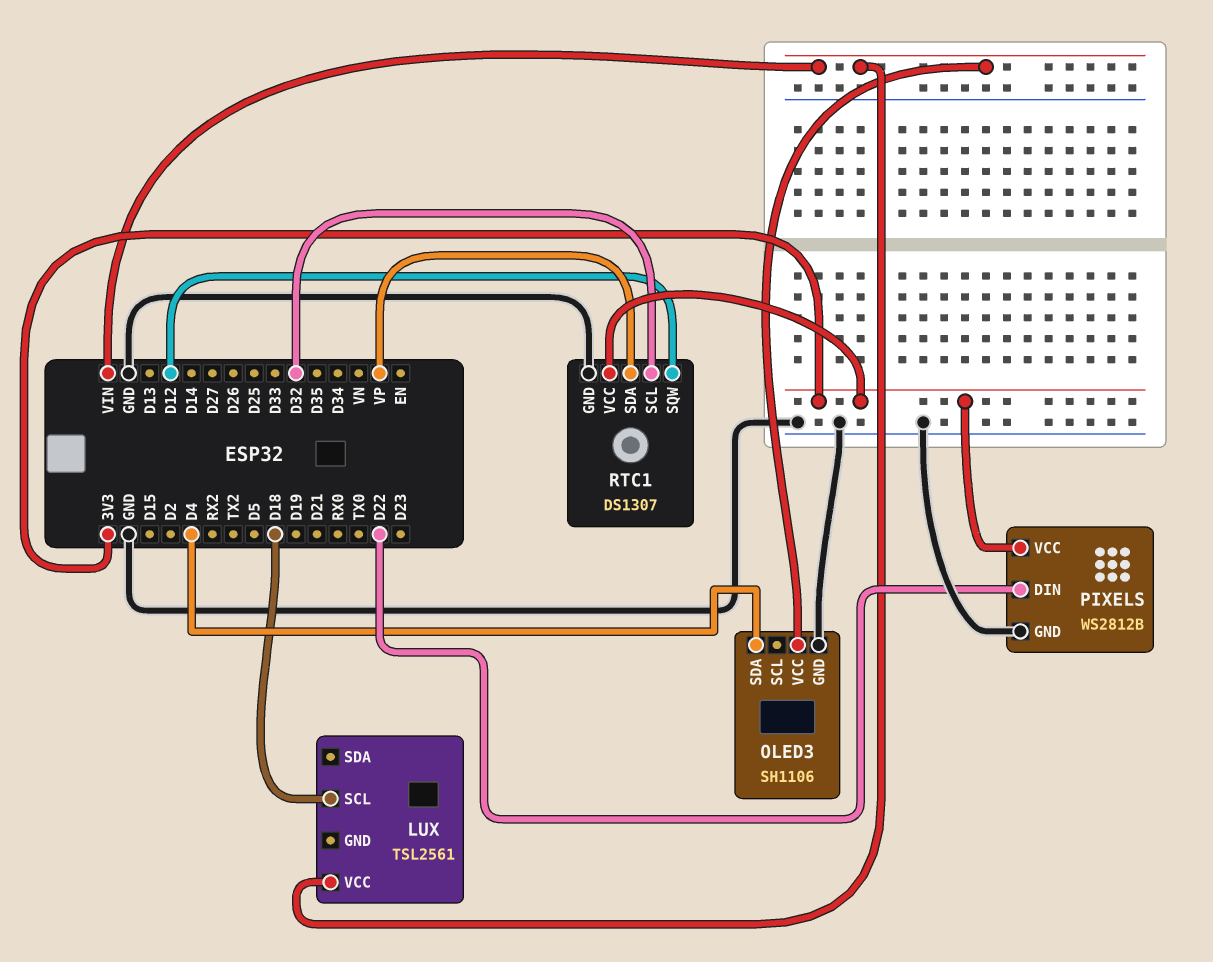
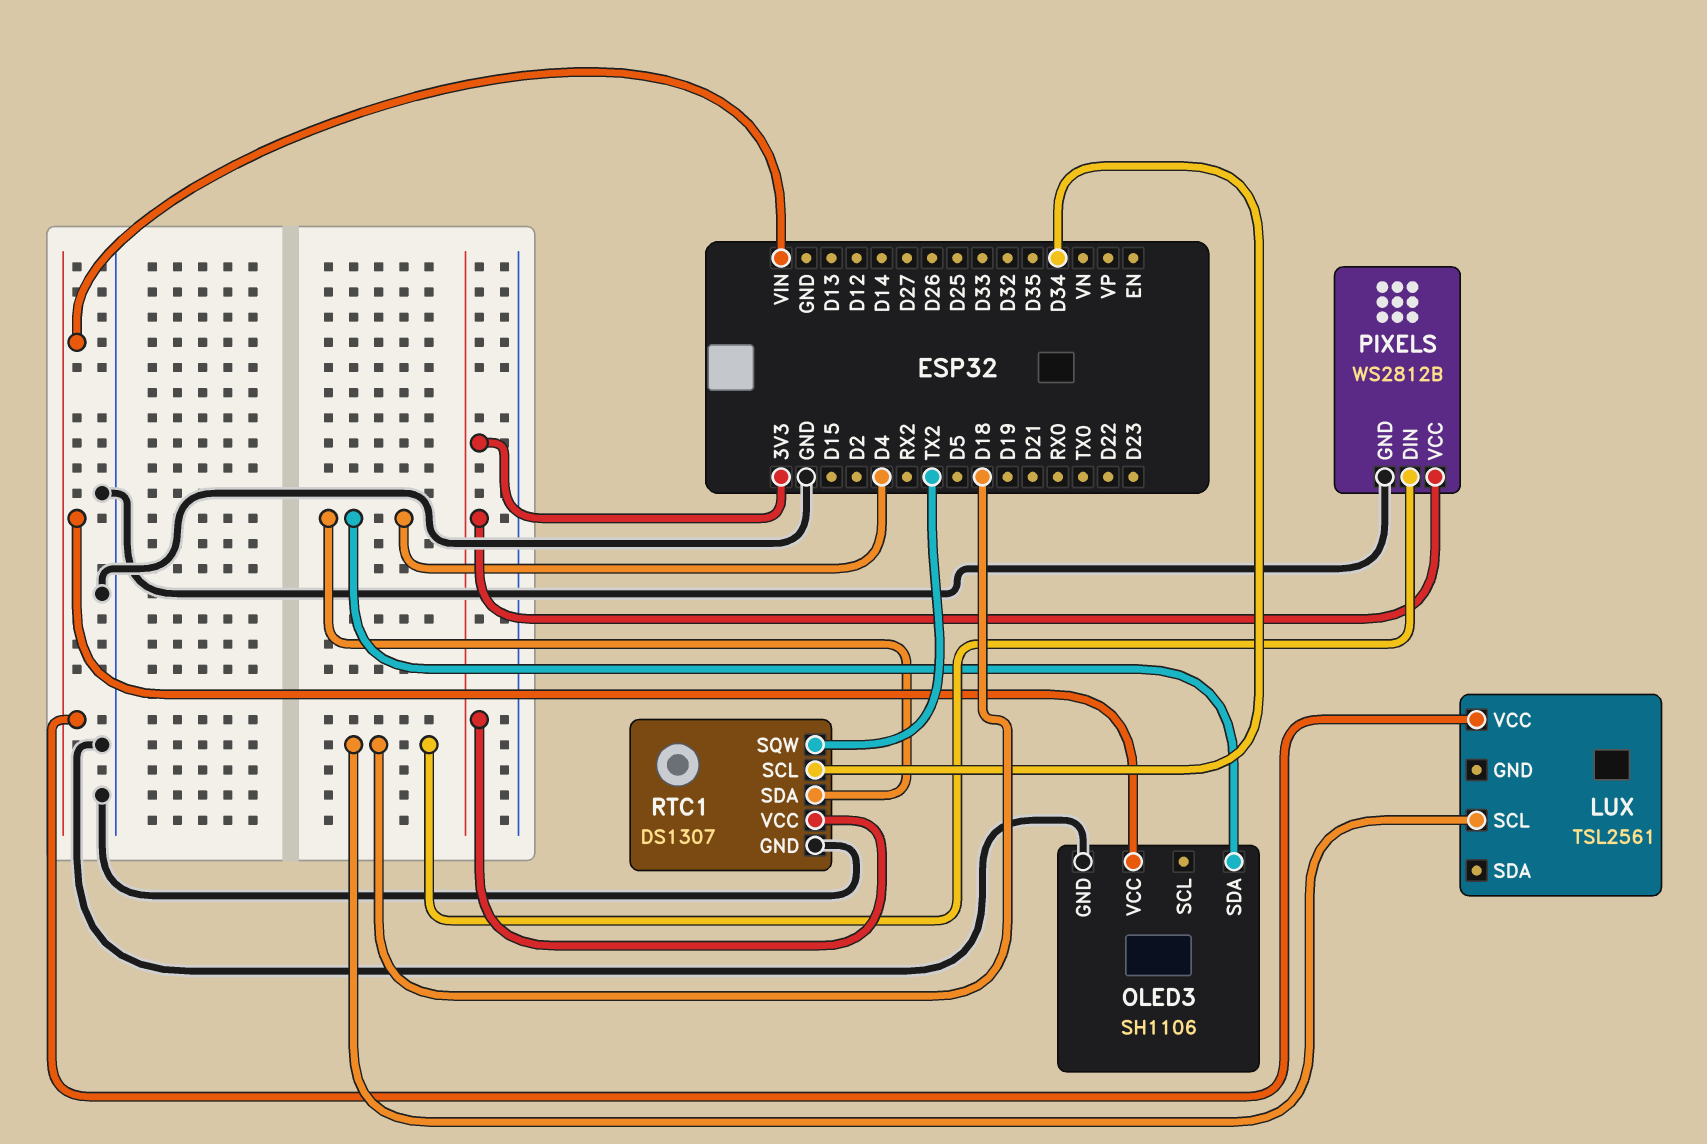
PIXELS pin DIN: D22 -> D18
RTC1 pin SCL: D32 -> D34
RTC1 pin SDA: VP -> D4
RTC1 pin SQW: D12 -> TX2

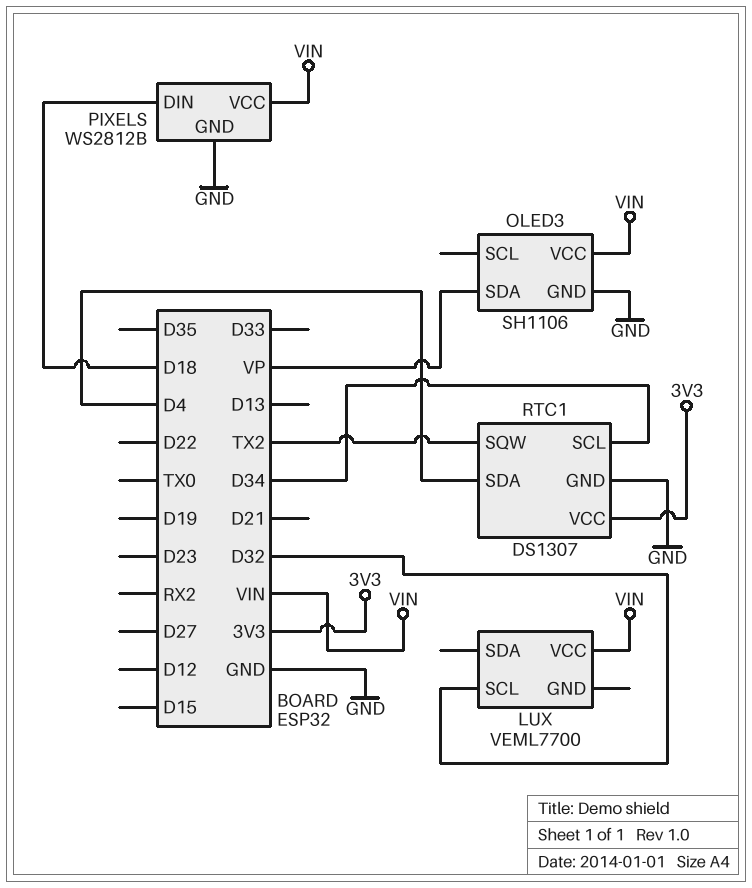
LUX: TSL2561 -> VEML7700
LUX pin SCL: D18 -> D32
OLED3 pin SDA: D4 -> VP
PIXELS pin VCC: 3V3 -> VIN

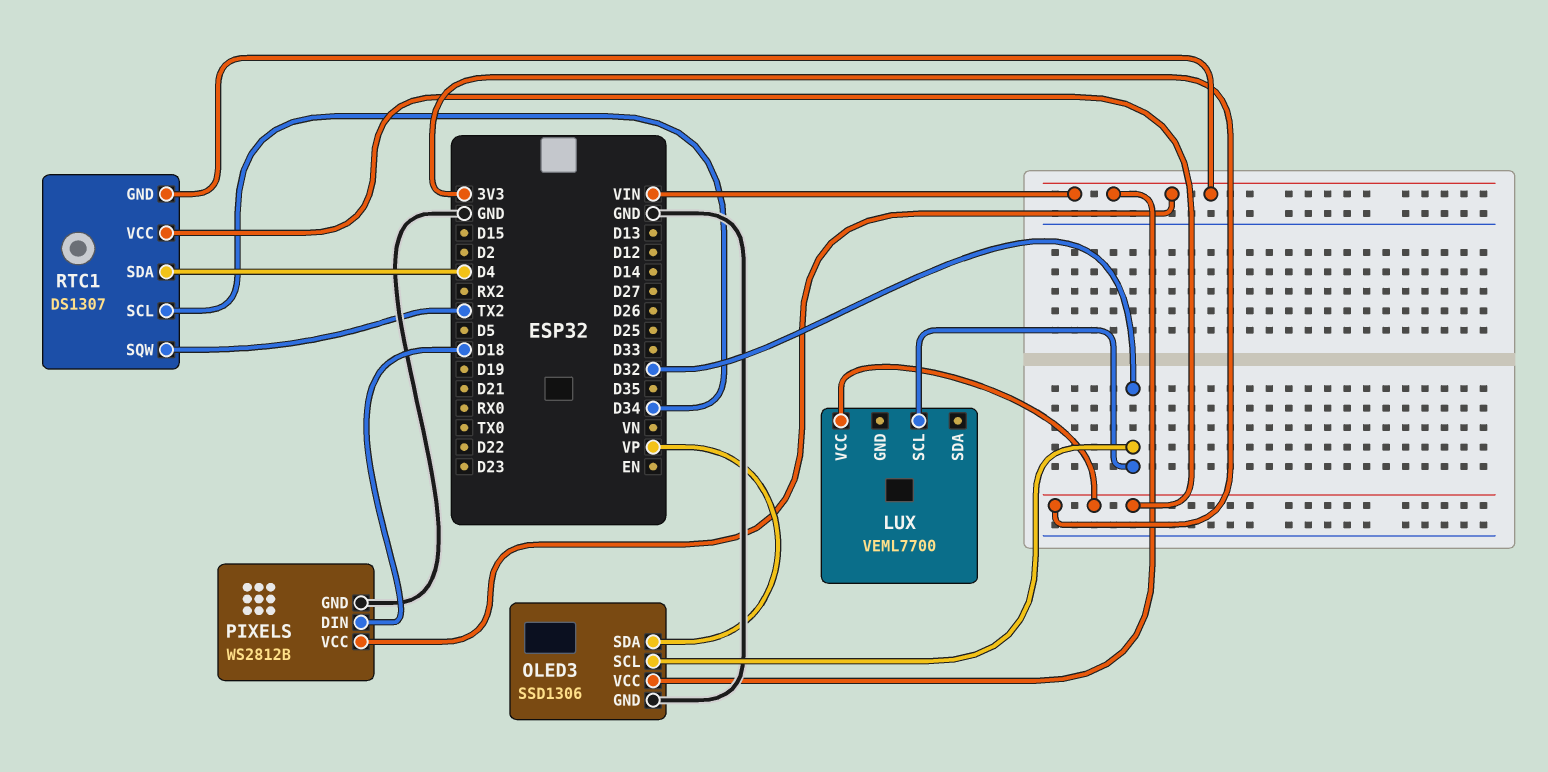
LUX pin VCC: VIN -> 3V3
OLED3: SH1106 -> SSD1306
OLED3 pin SCL: none -> D32
RTC1 pin GND: GND -> VIN

